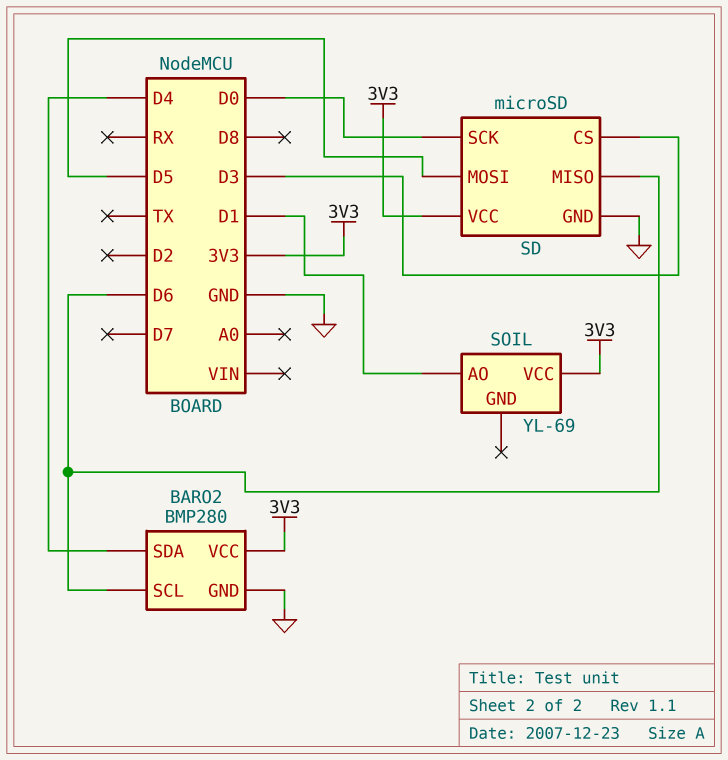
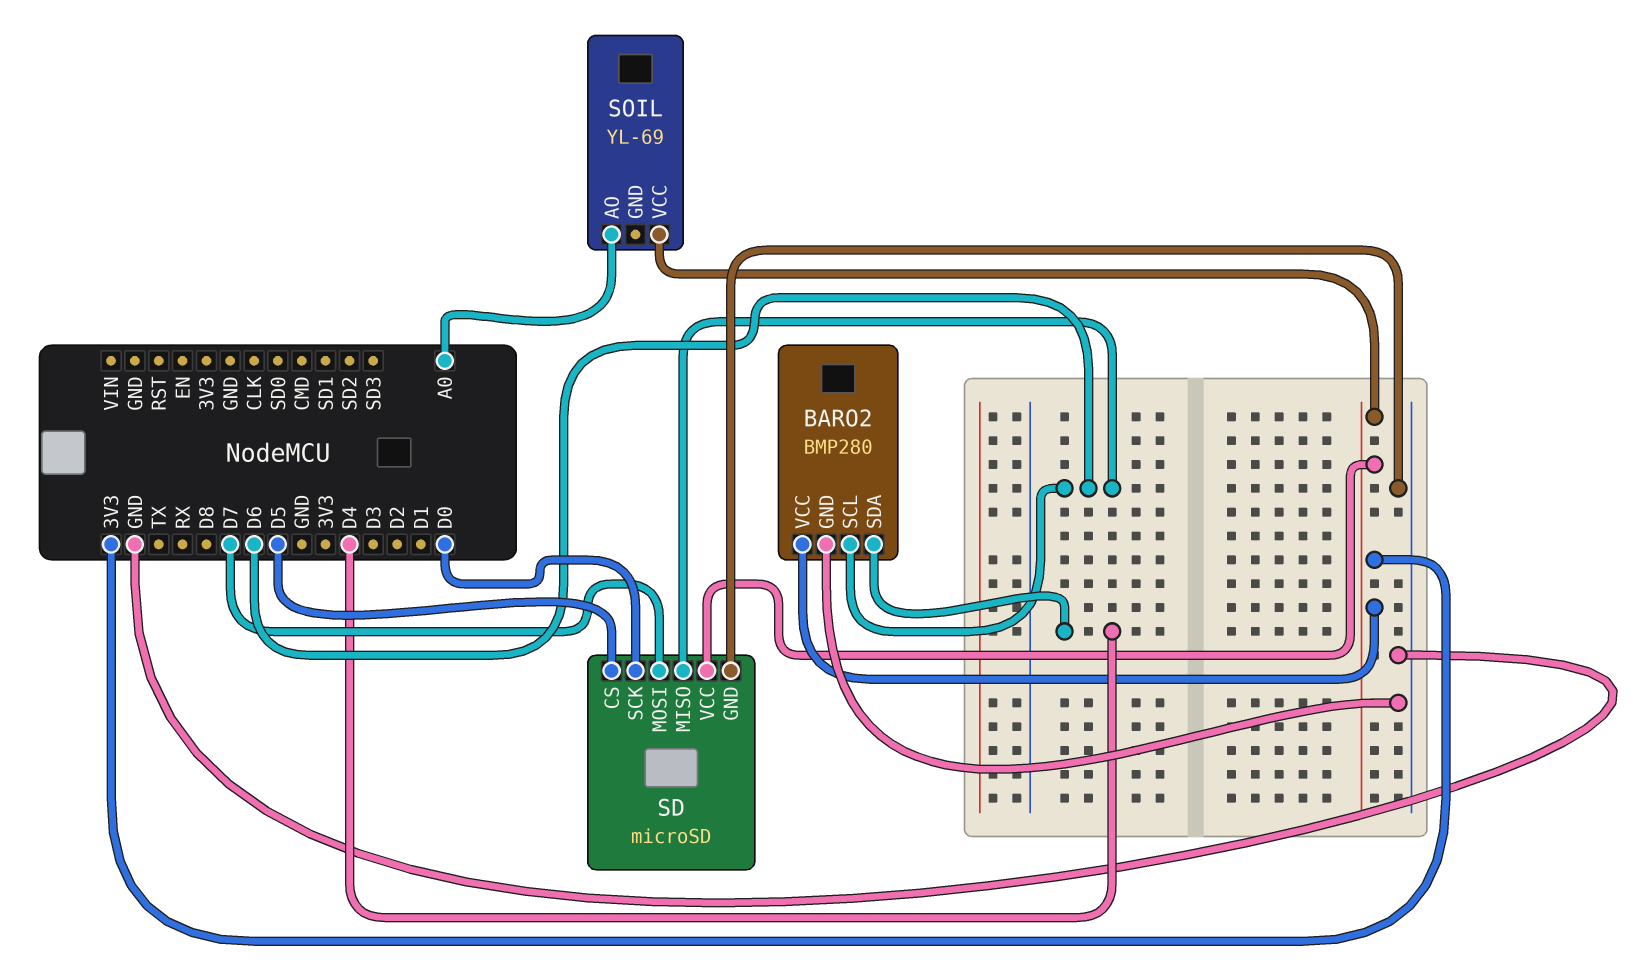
SD pin CS: D3 -> D5
SD pin MOSI: D5 -> D7
SOIL pin AO: D1 -> A0

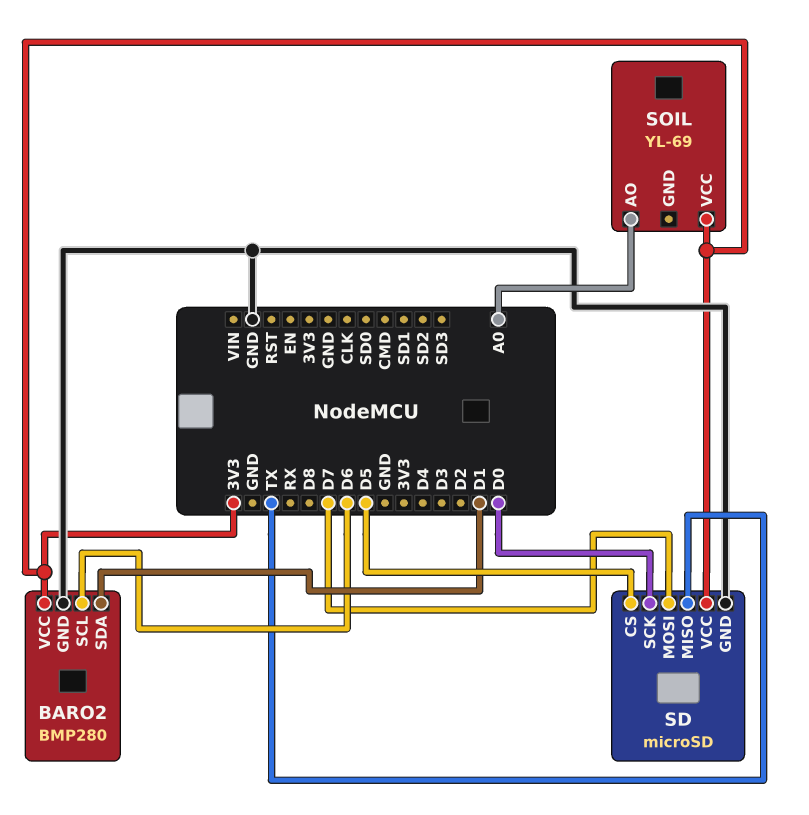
BARO2 pin SDA: D4 -> D1
SD pin MISO: D6 -> TX

